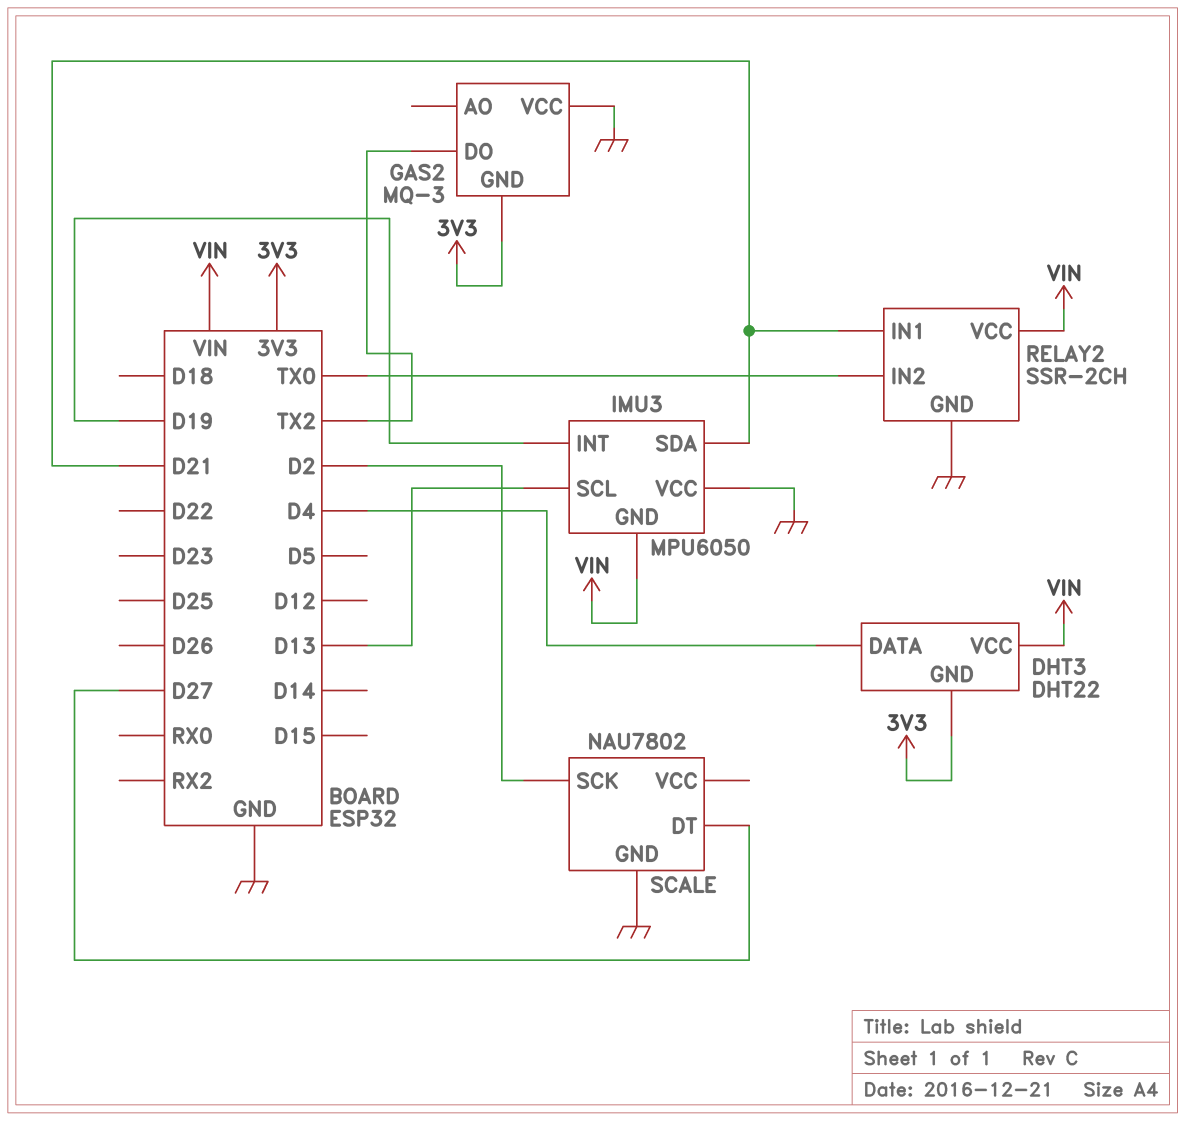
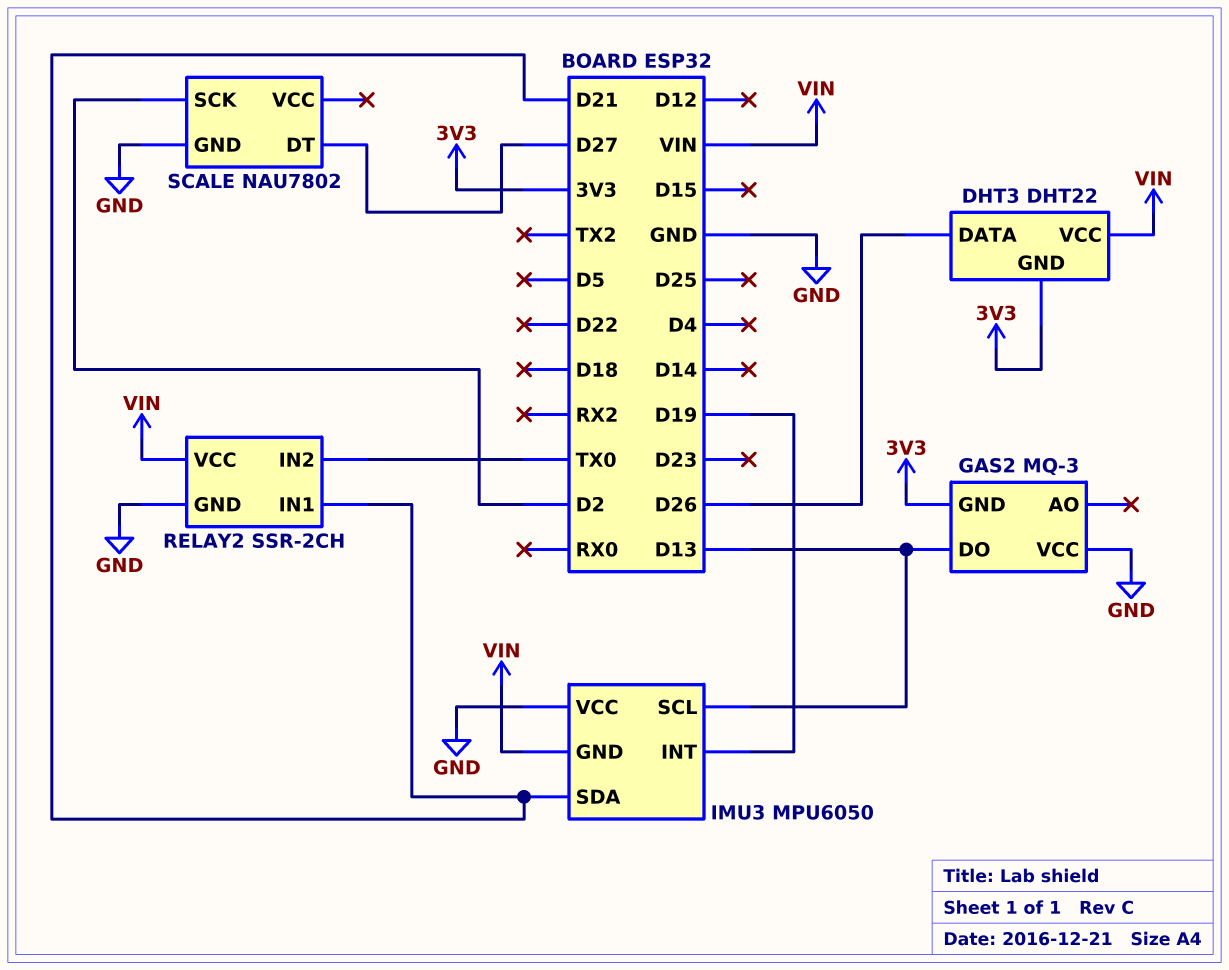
DHT3 pin DATA: D4 -> D26
GAS2 pin DO: TX2 -> D13

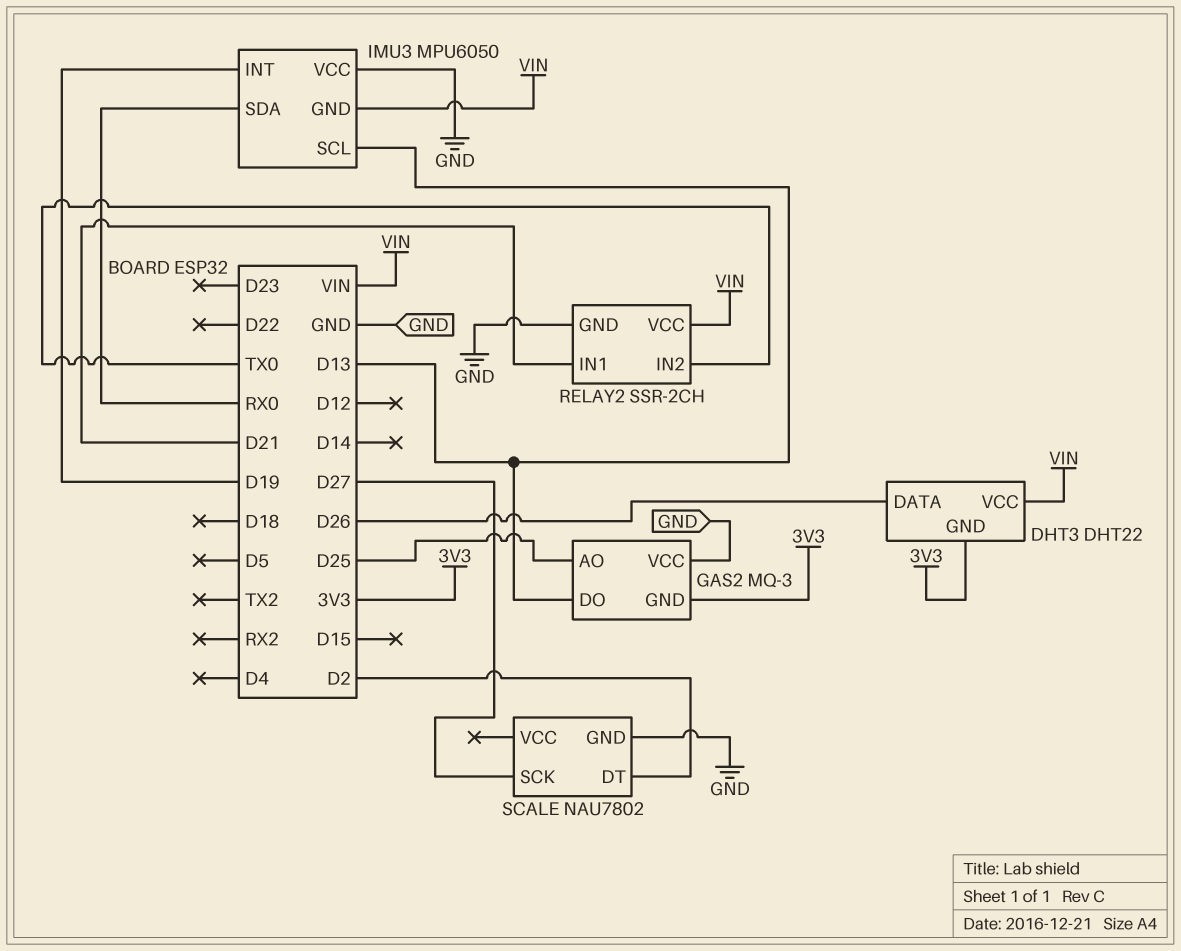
GAS2 pin AO: none -> D25
IMU3 pin SDA: D21 -> RX0
SCALE pin DT: D27 -> D2
SCALE pin SCK: D2 -> D27

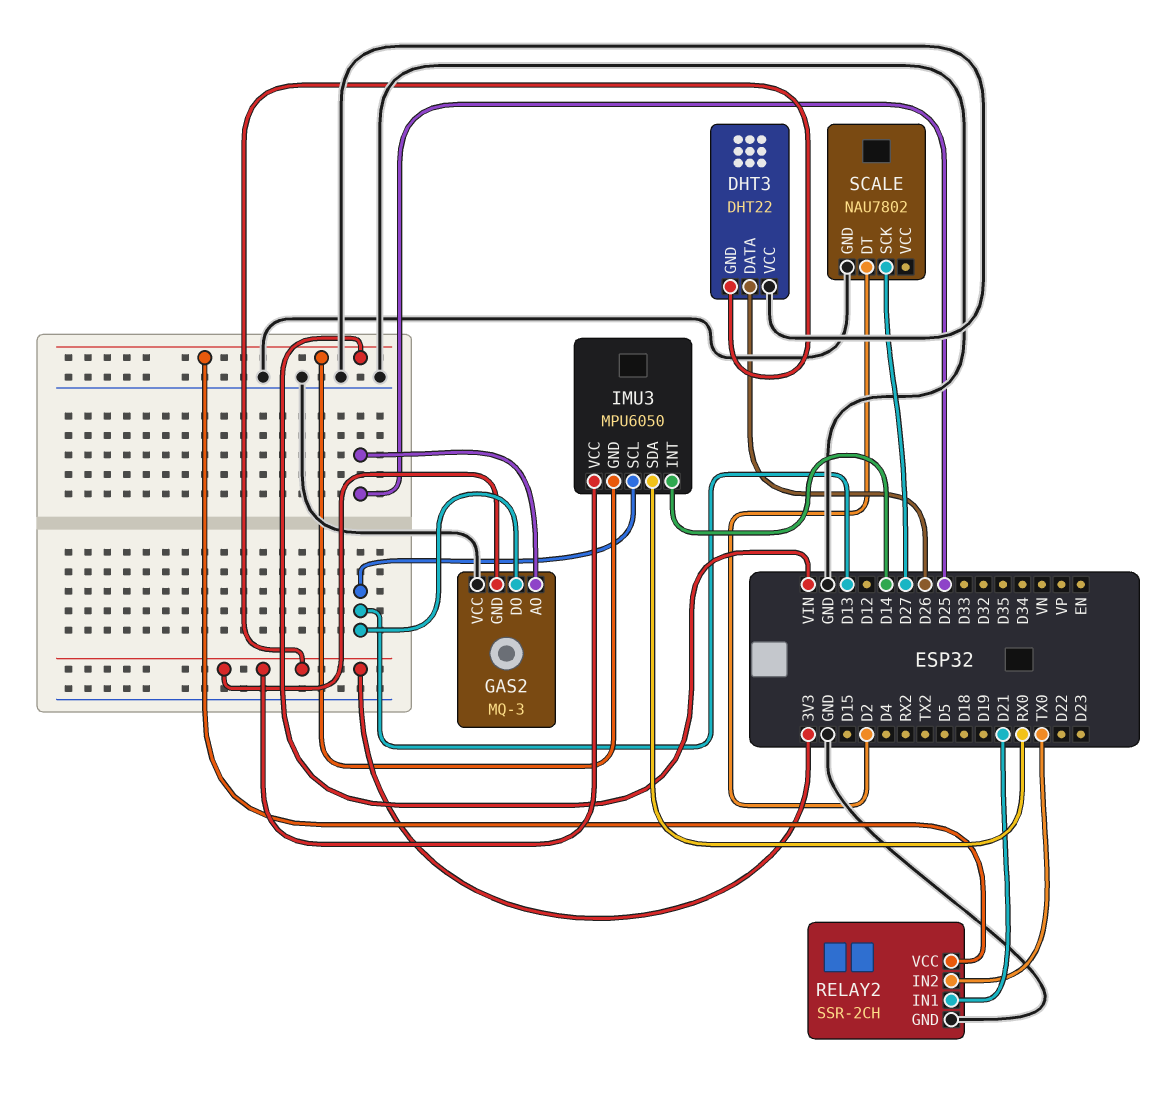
DHT3 pin VCC: VIN -> GND
IMU3 pin INT: D19 -> D14
IMU3 pin VCC: GND -> 3V3

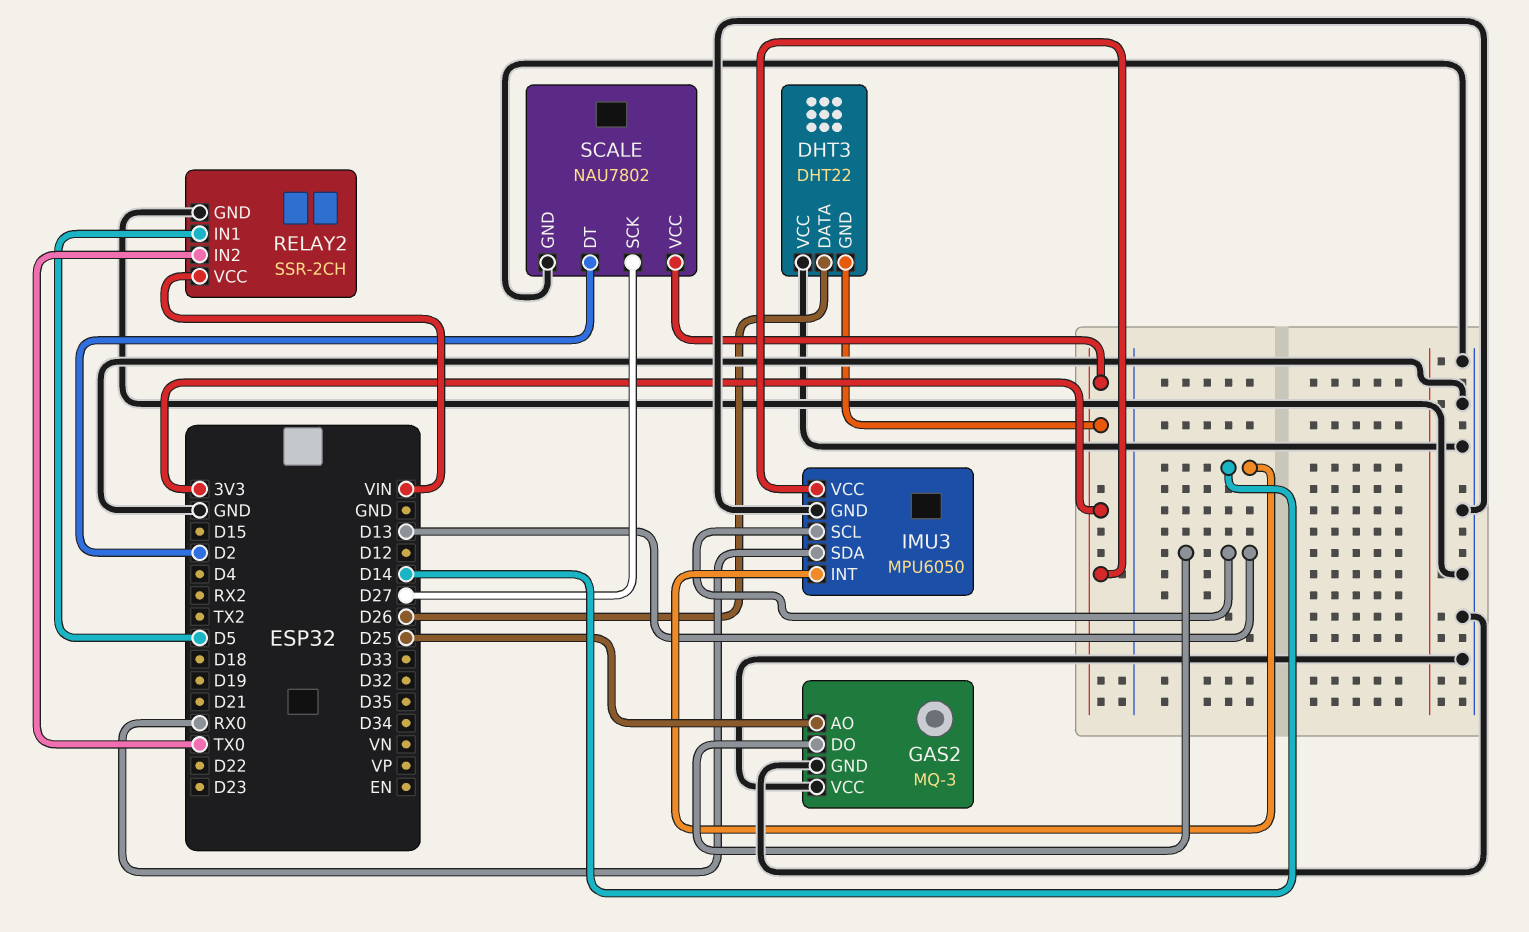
GAS2 pin GND: 3V3 -> GND
IMU3 pin GND: VIN -> GND
RELAY2 pin IN1: D21 -> D5
SCALE pin VCC: none -> 3V3

